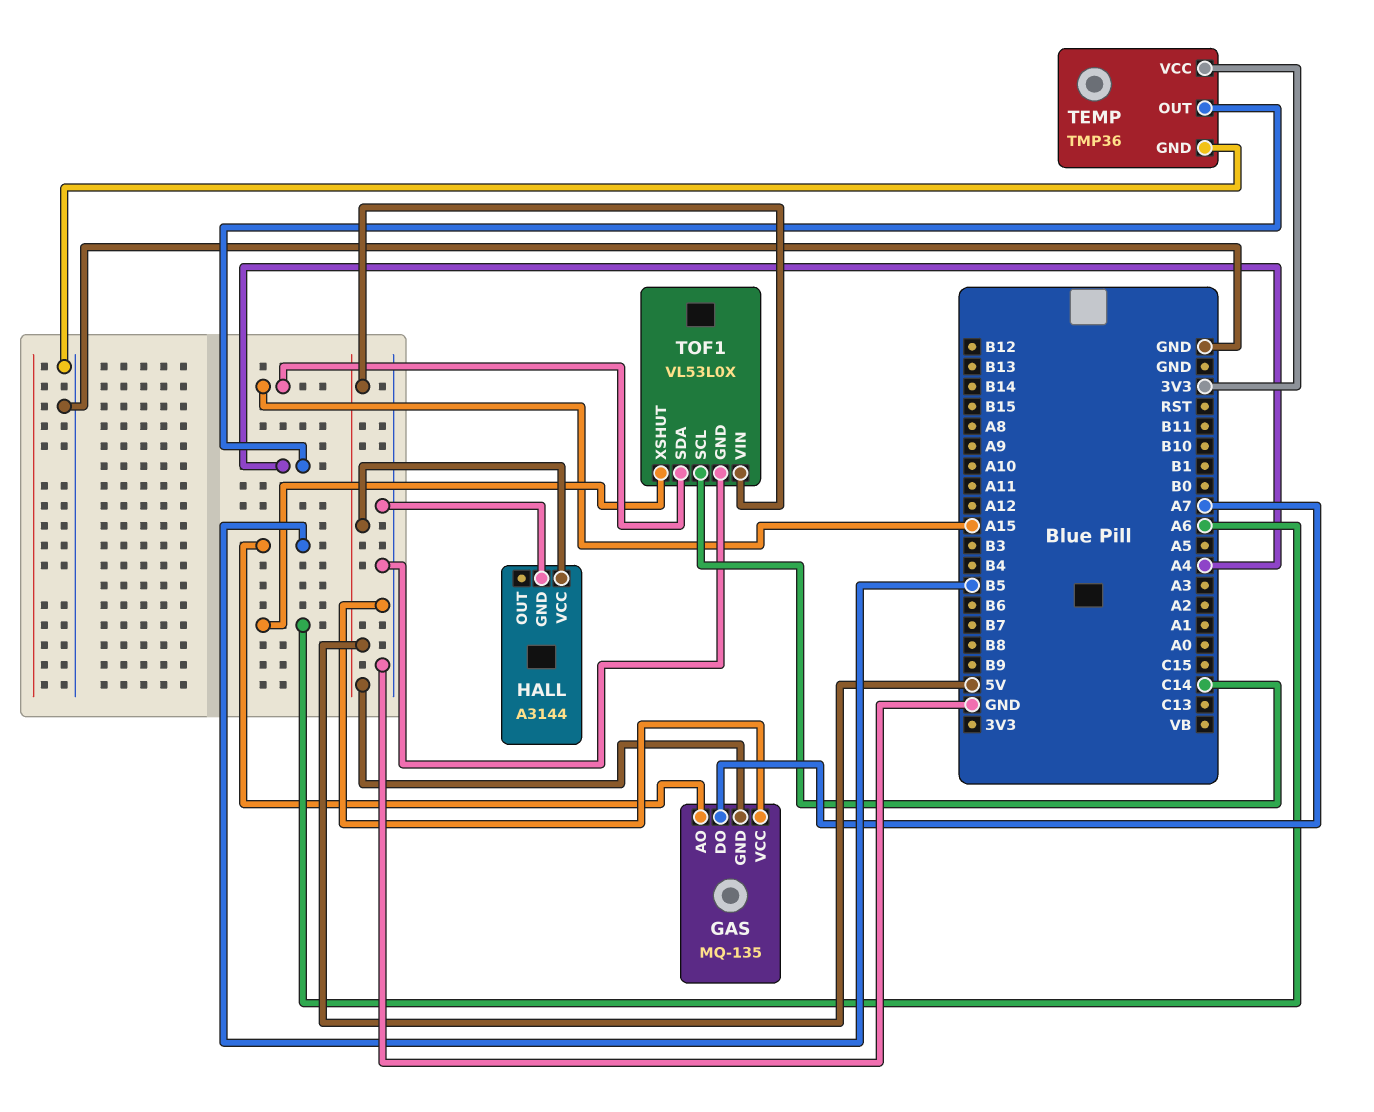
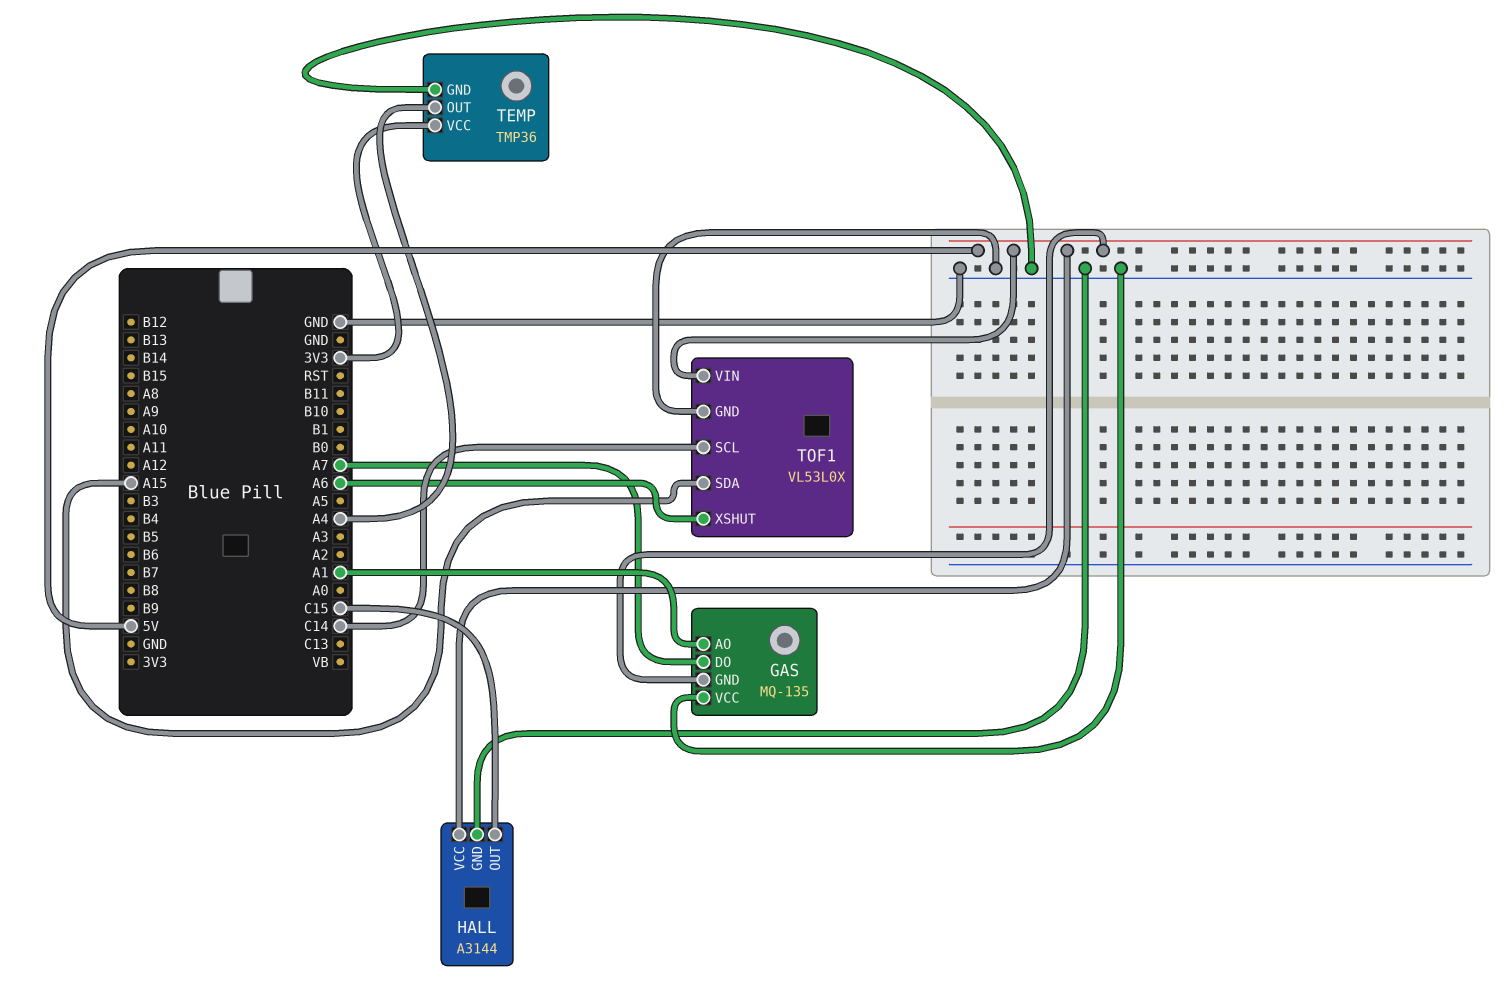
GAS pin AO: B5 -> A1
HALL pin OUT: none -> C15

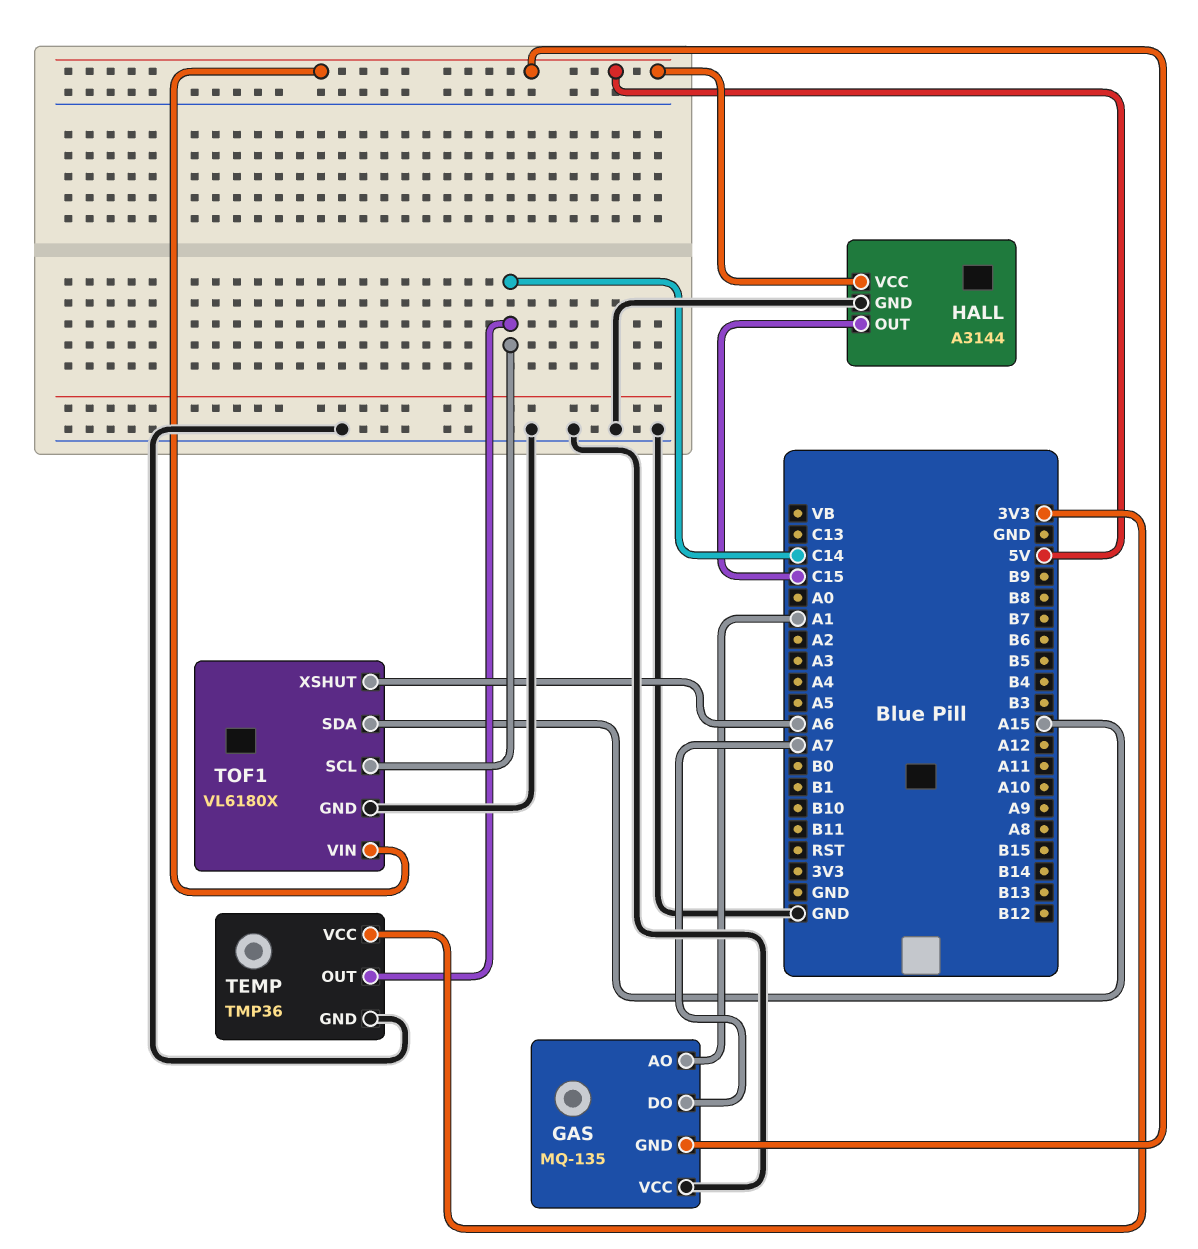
TEMP pin OUT: A4 -> C14
TOF1: VL53L0X -> VL6180X

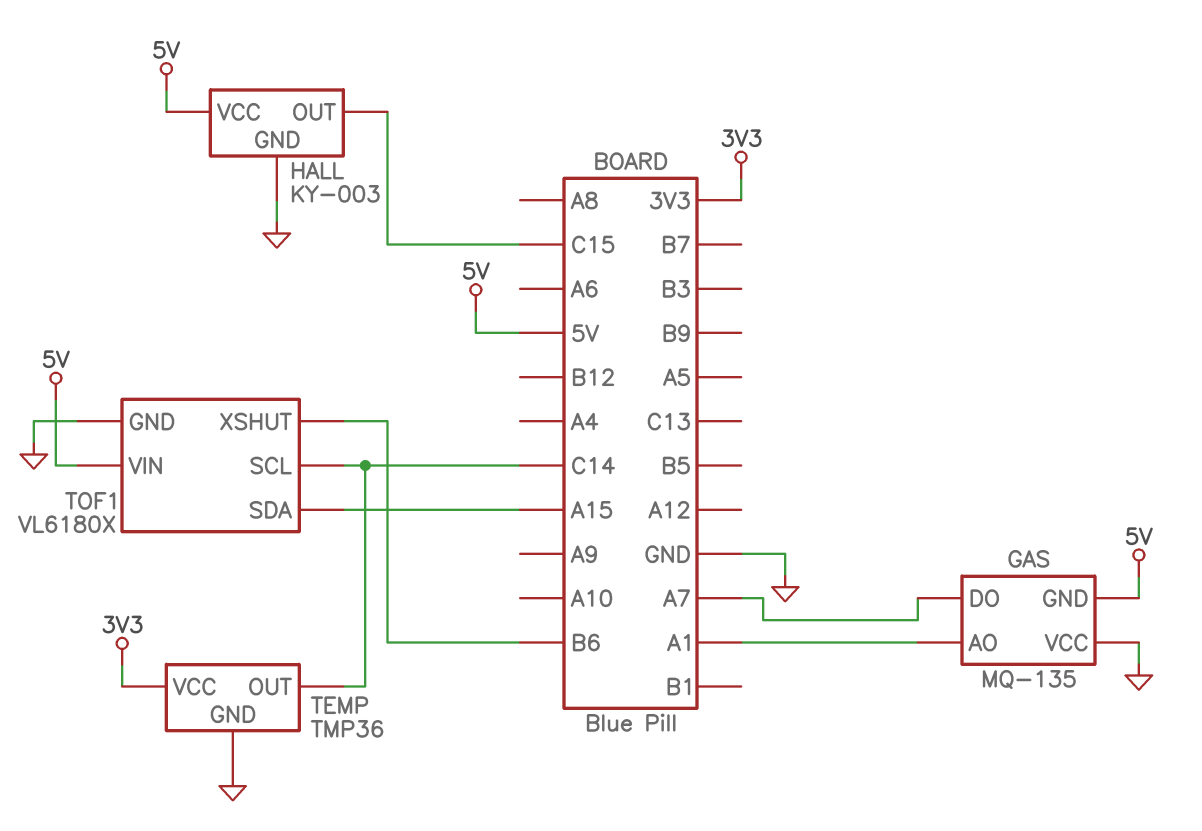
HALL: A3144 -> KY-003
TOF1 pin XSHUT: A6 -> B6

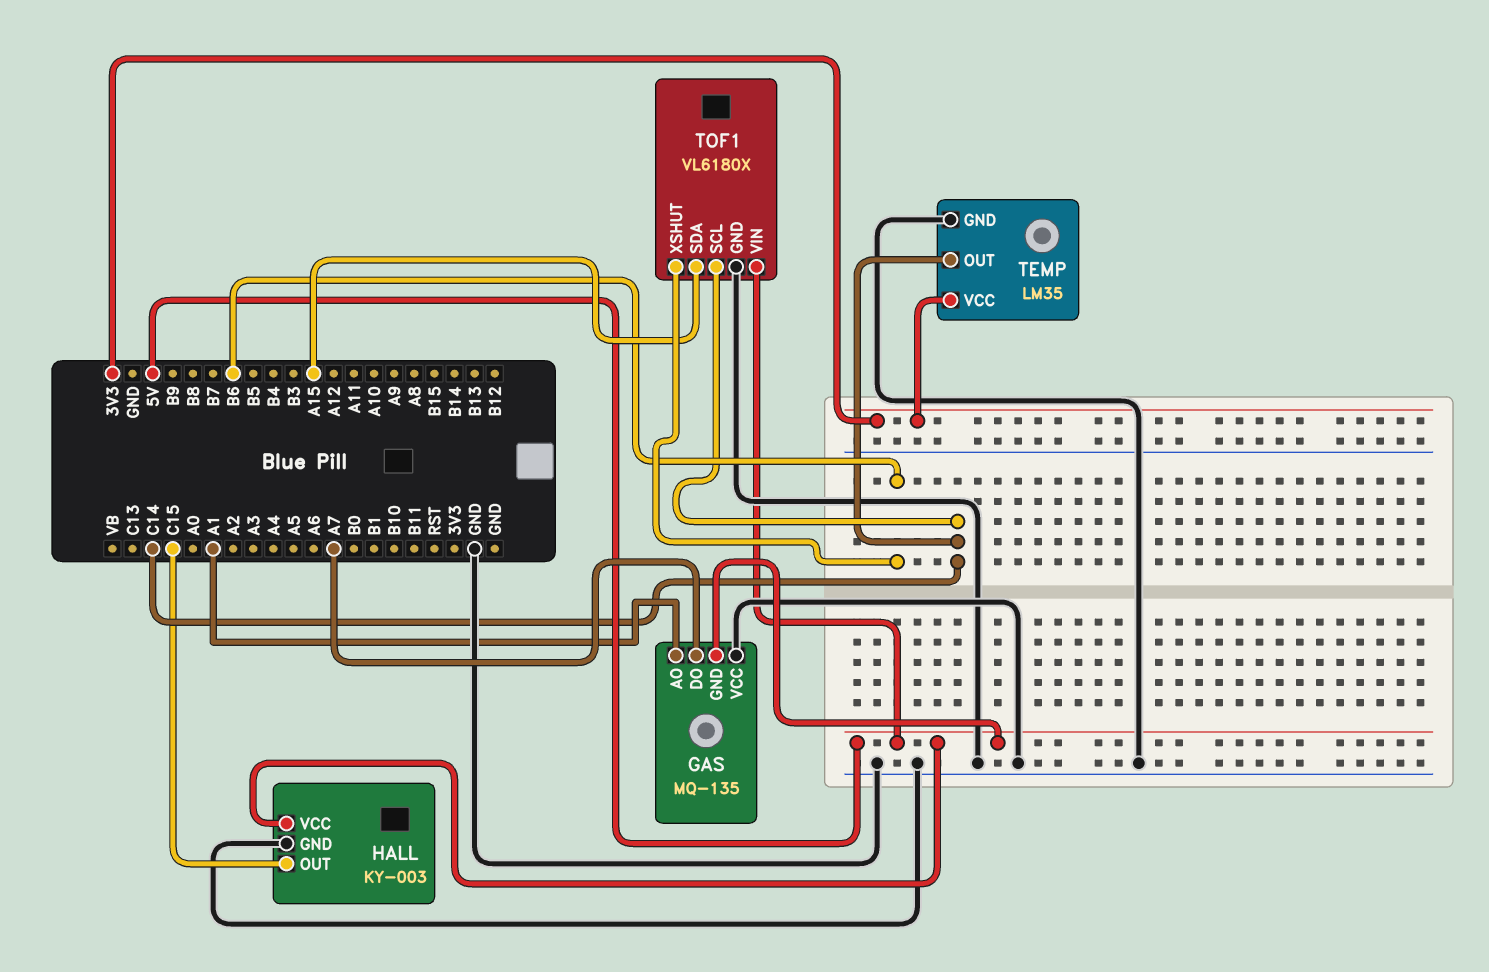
TEMP: TMP36 -> LM35

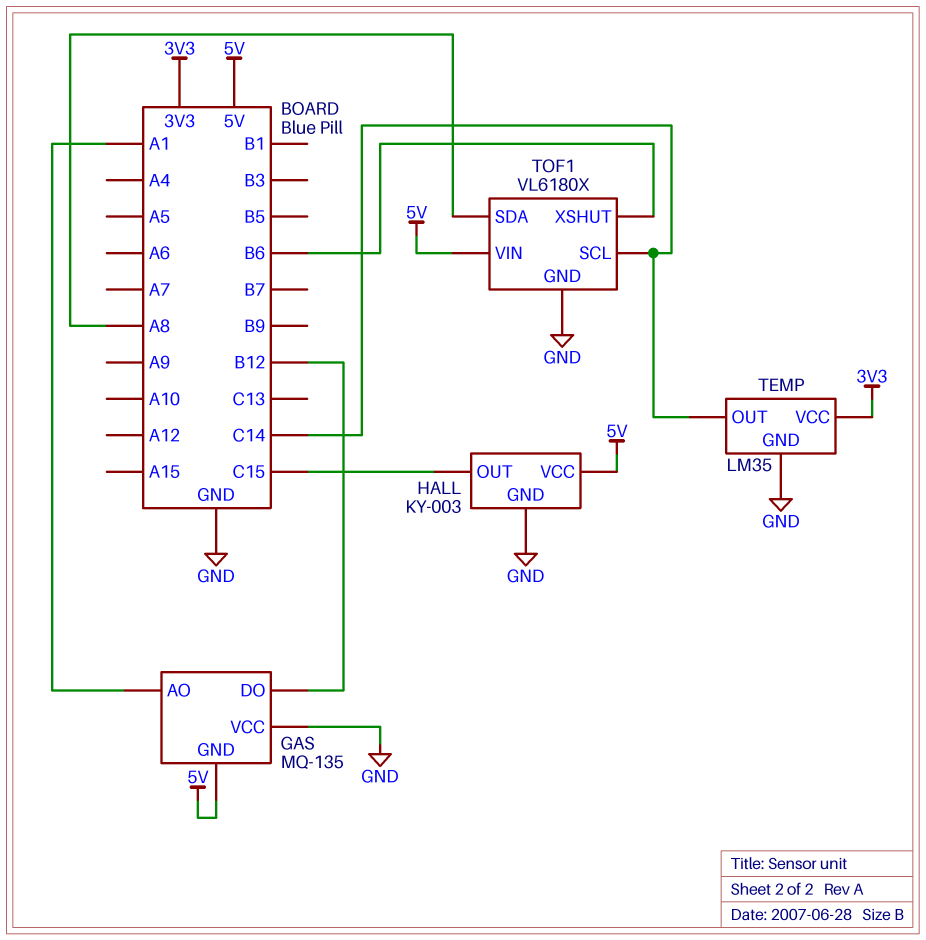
GAS pin DO: A7 -> B12
TOF1 pin SDA: A15 -> A8

